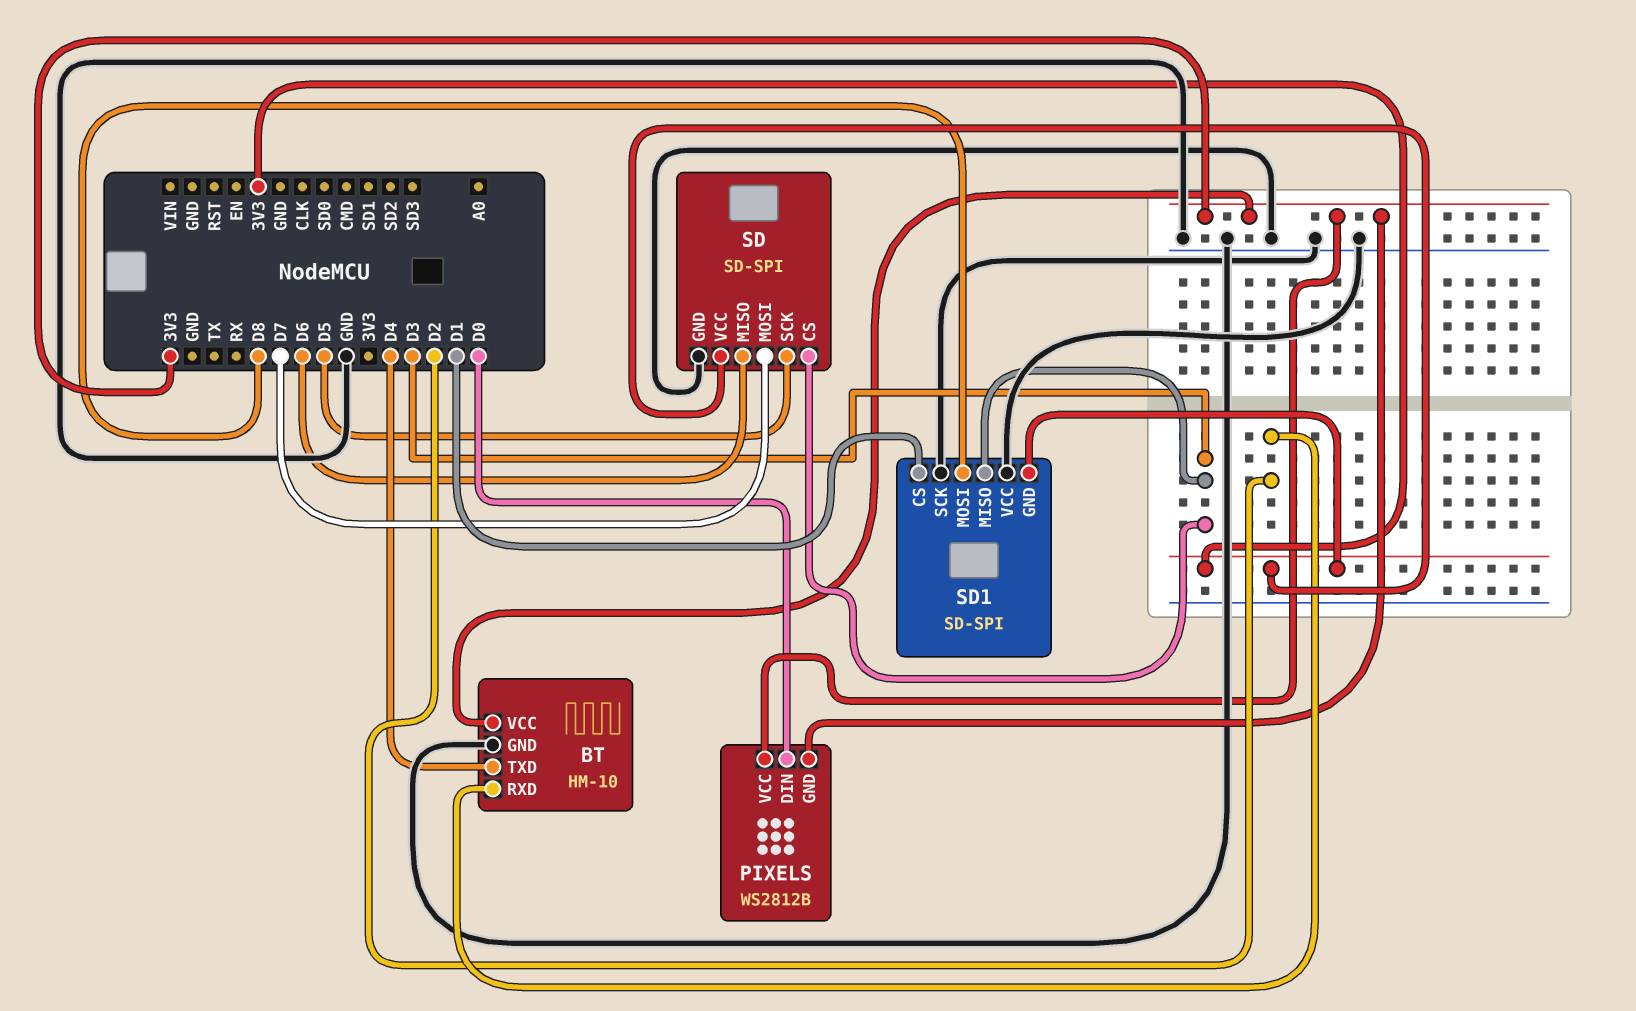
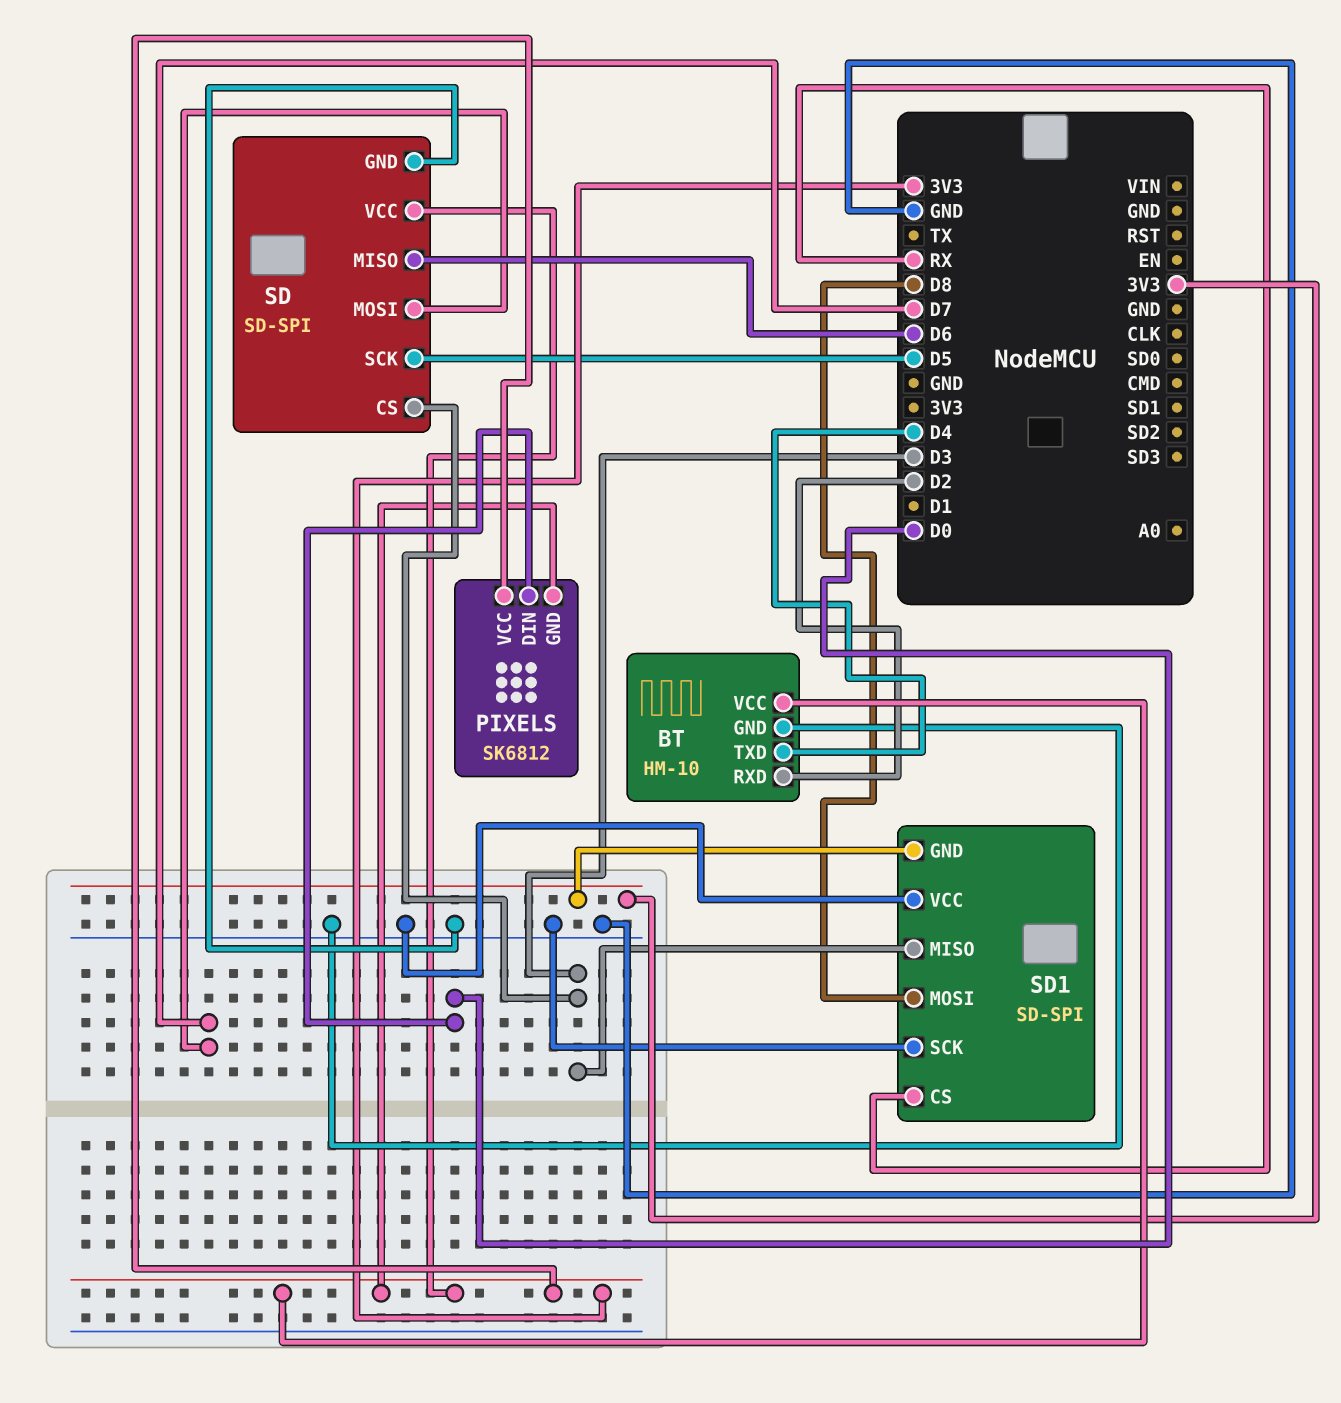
PIXELS: WS2812B -> SK6812
SD1 pin CS: D1 -> RX

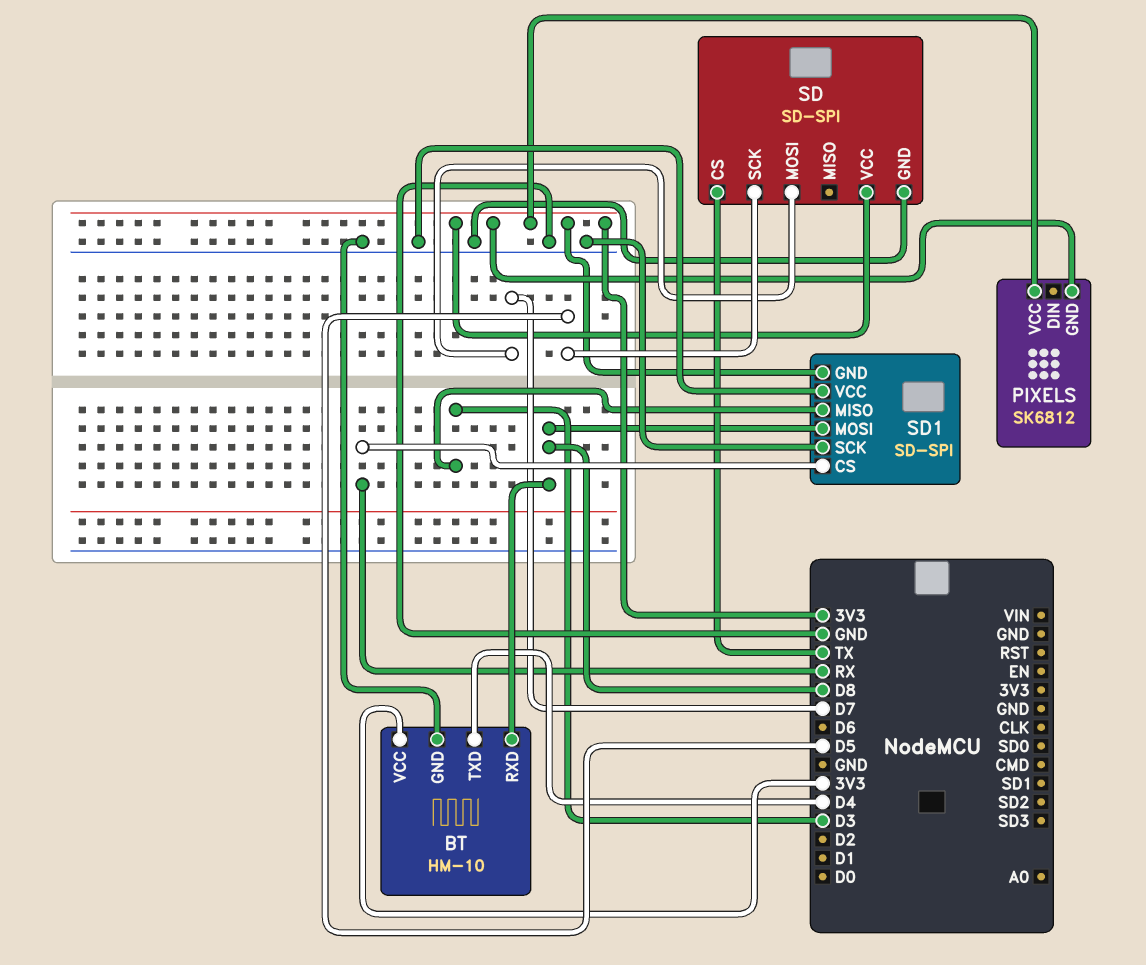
BT pin RXD: D2 -> D8
PIXELS pin DIN: D0 -> none
SD pin CS: D3 -> TX
SD pin MISO: D6 -> none

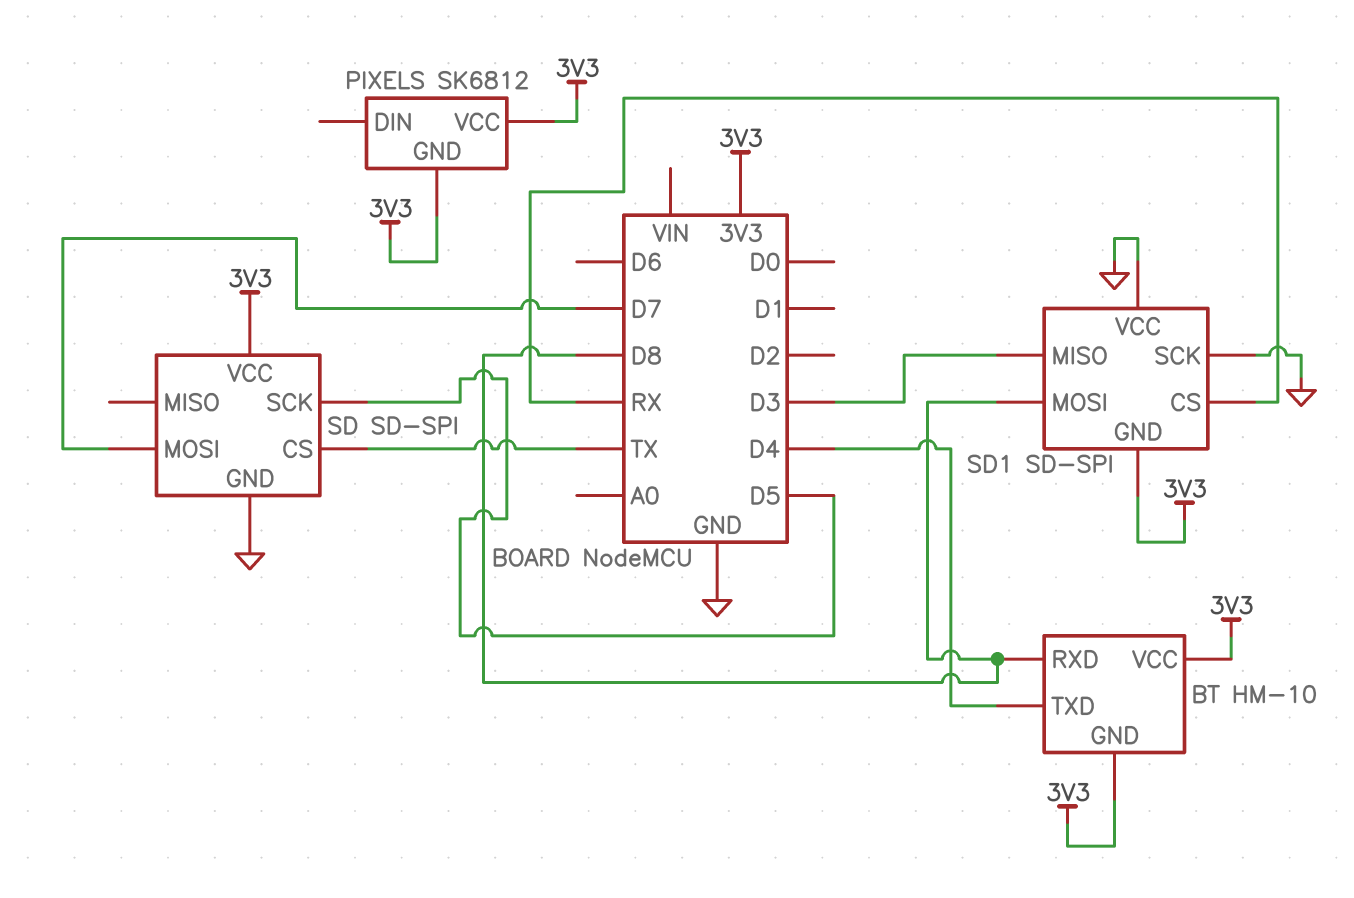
BT pin GND: GND -> 3V3

